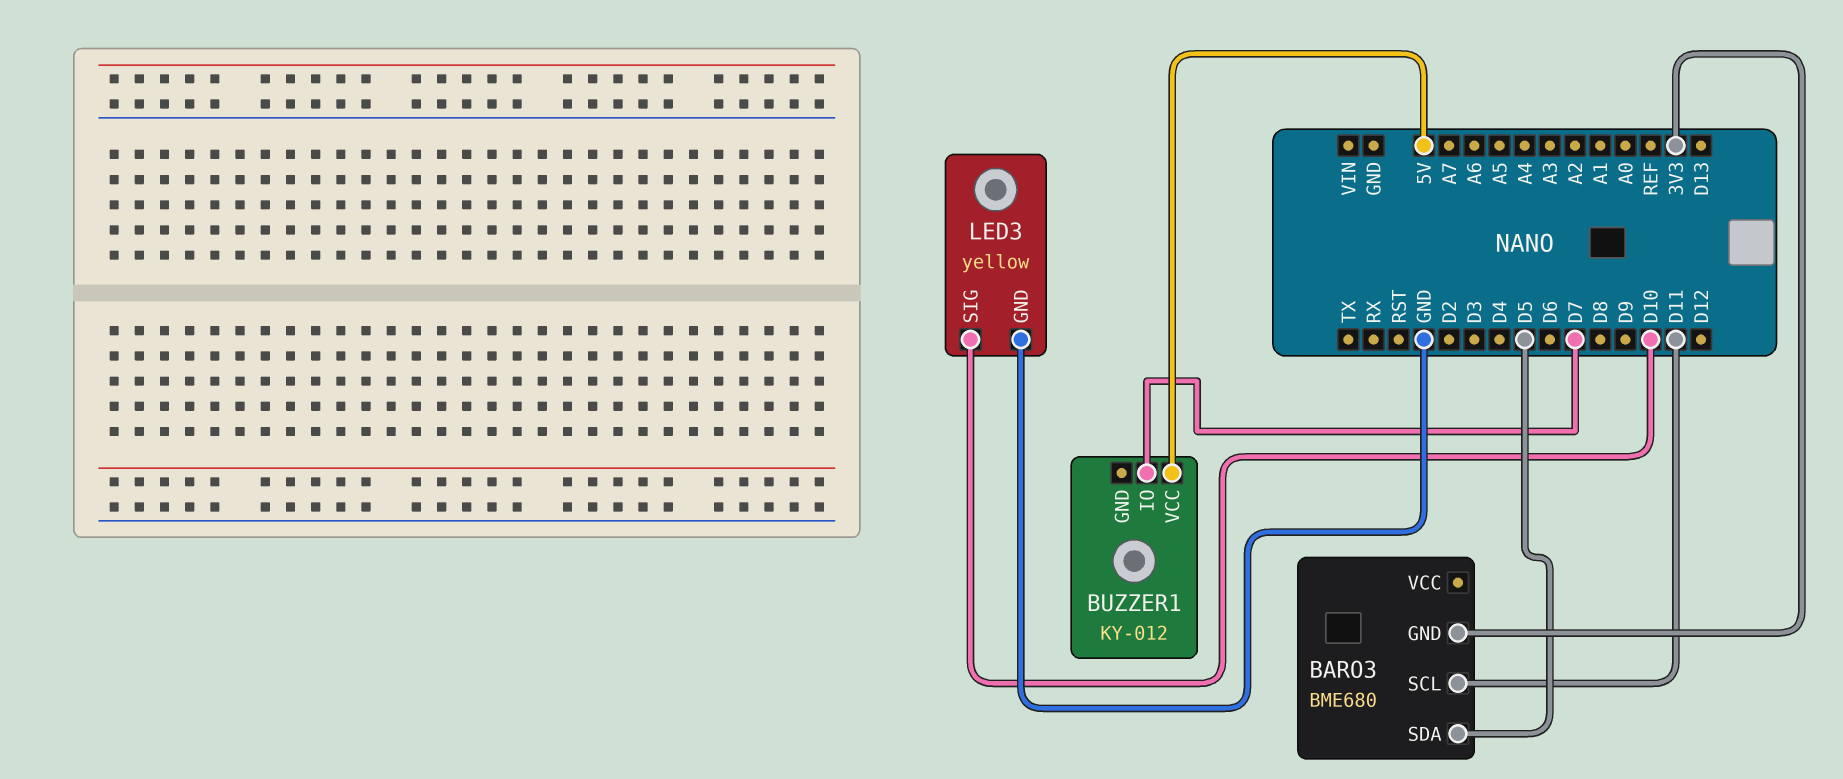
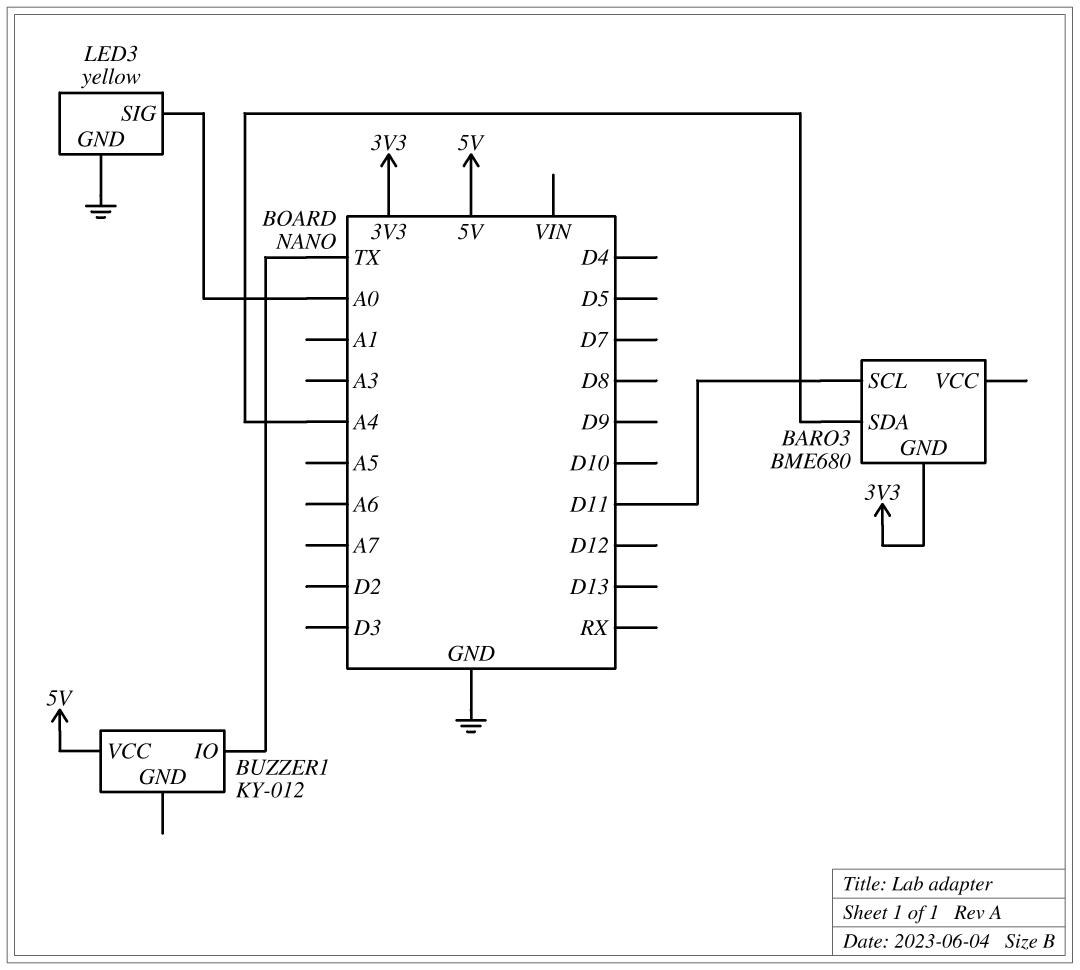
BARO3 pin SDA: D5 -> A4
BUZZER1 pin IO: D7 -> TX
LED3 pin SIG: D10 -> A0

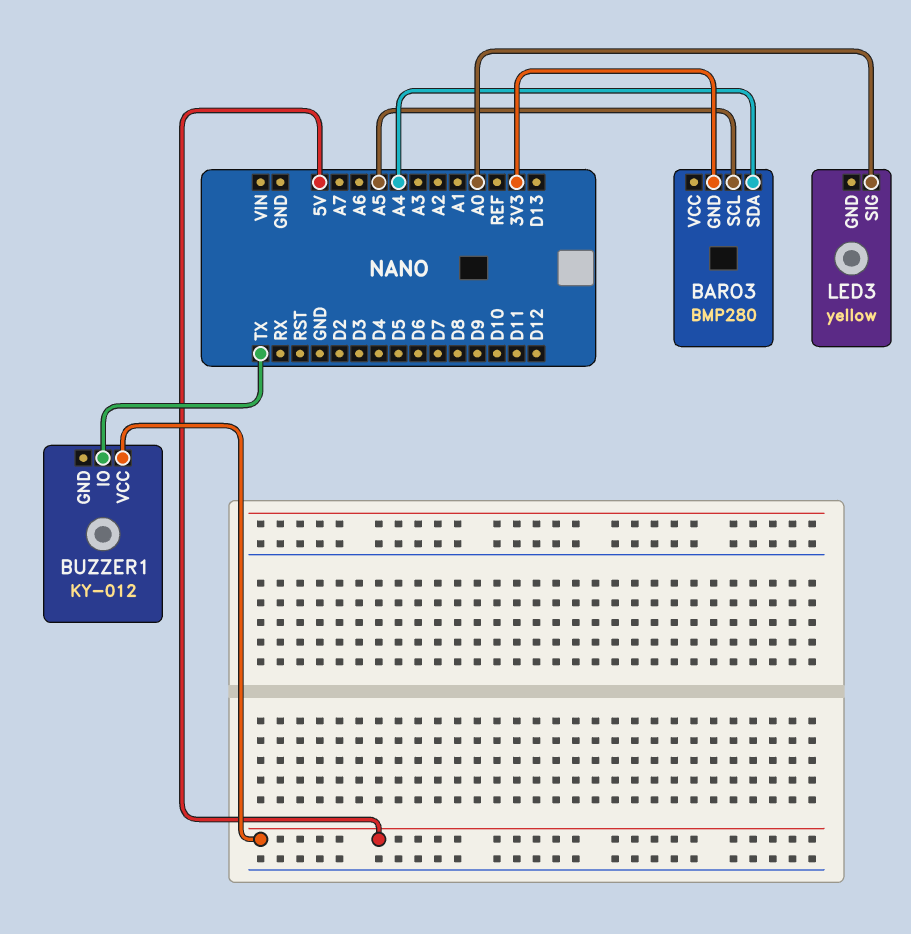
BARO3: BME680 -> BMP280
BARO3 pin SCL: D11 -> A5
LED3 pin GND: GND -> none

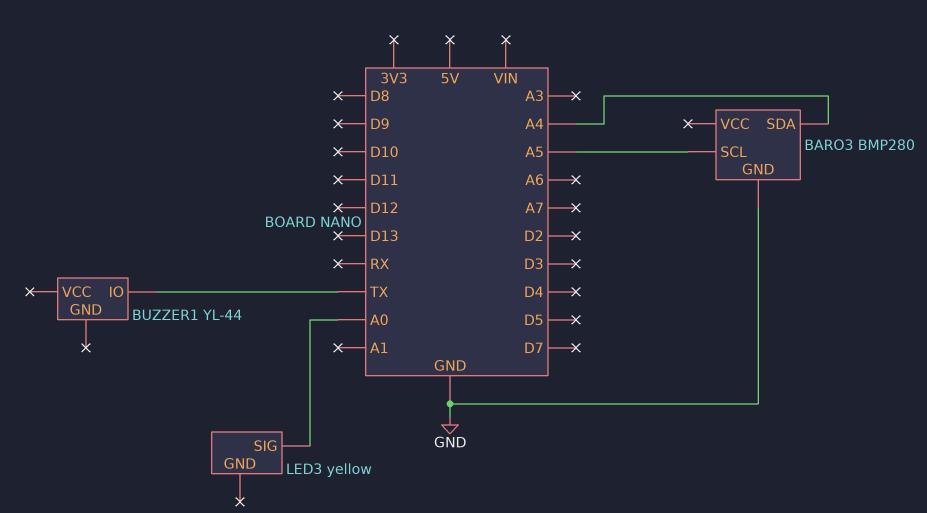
BARO3 pin GND: 3V3 -> GND
BUZZER1: KY-012 -> YL-44
BUZZER1 pin VCC: 5V -> none

